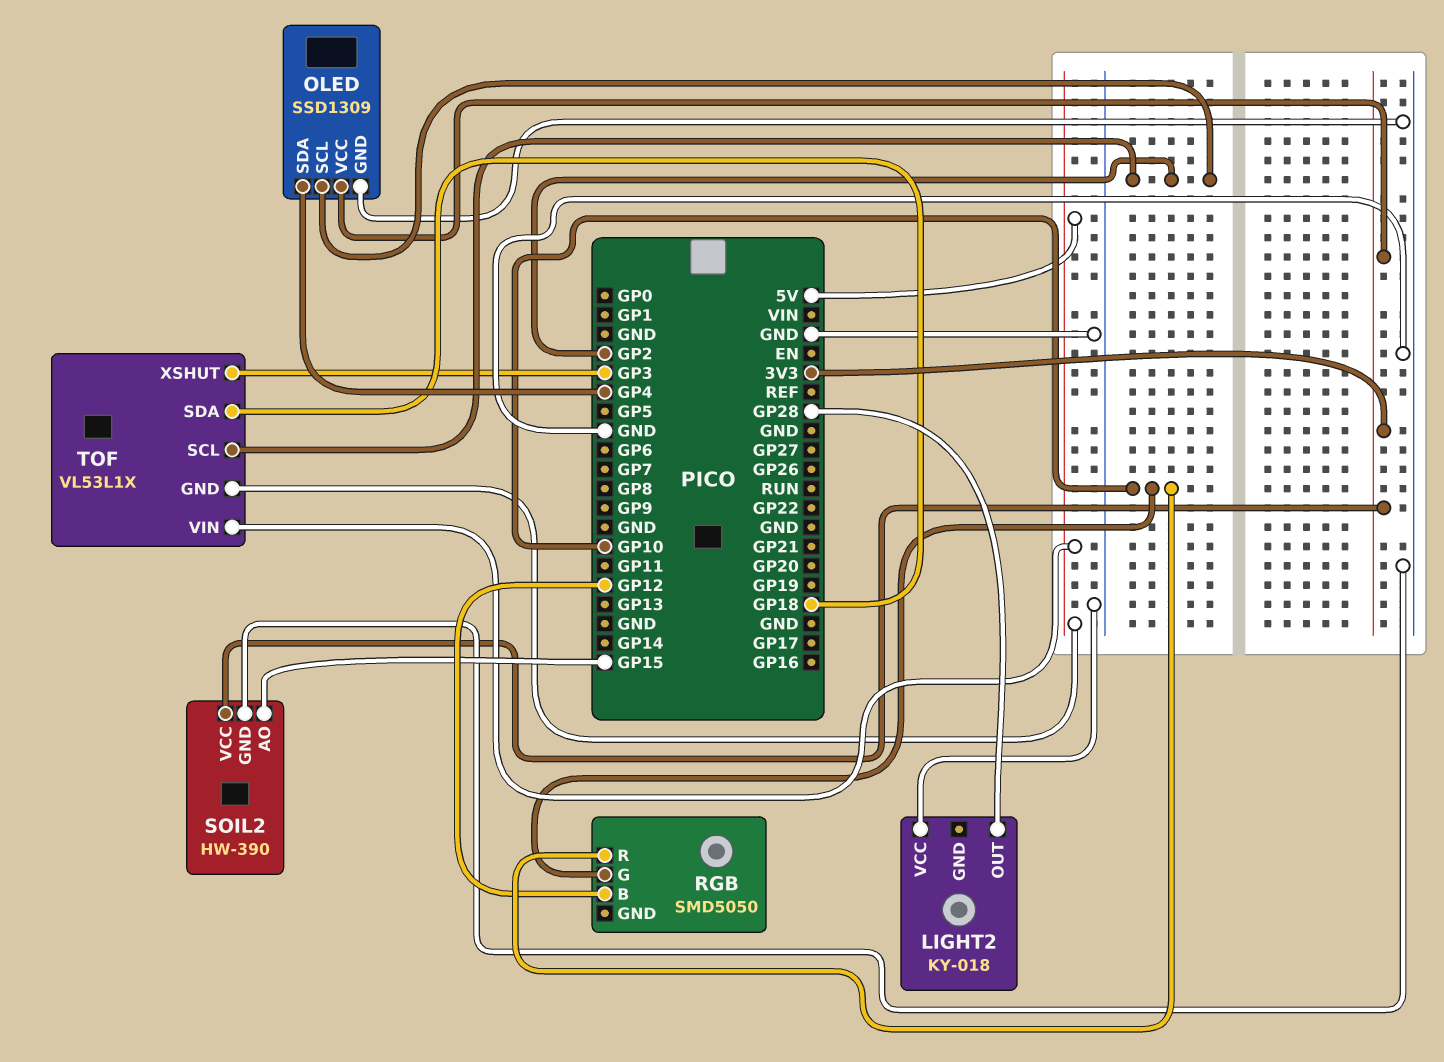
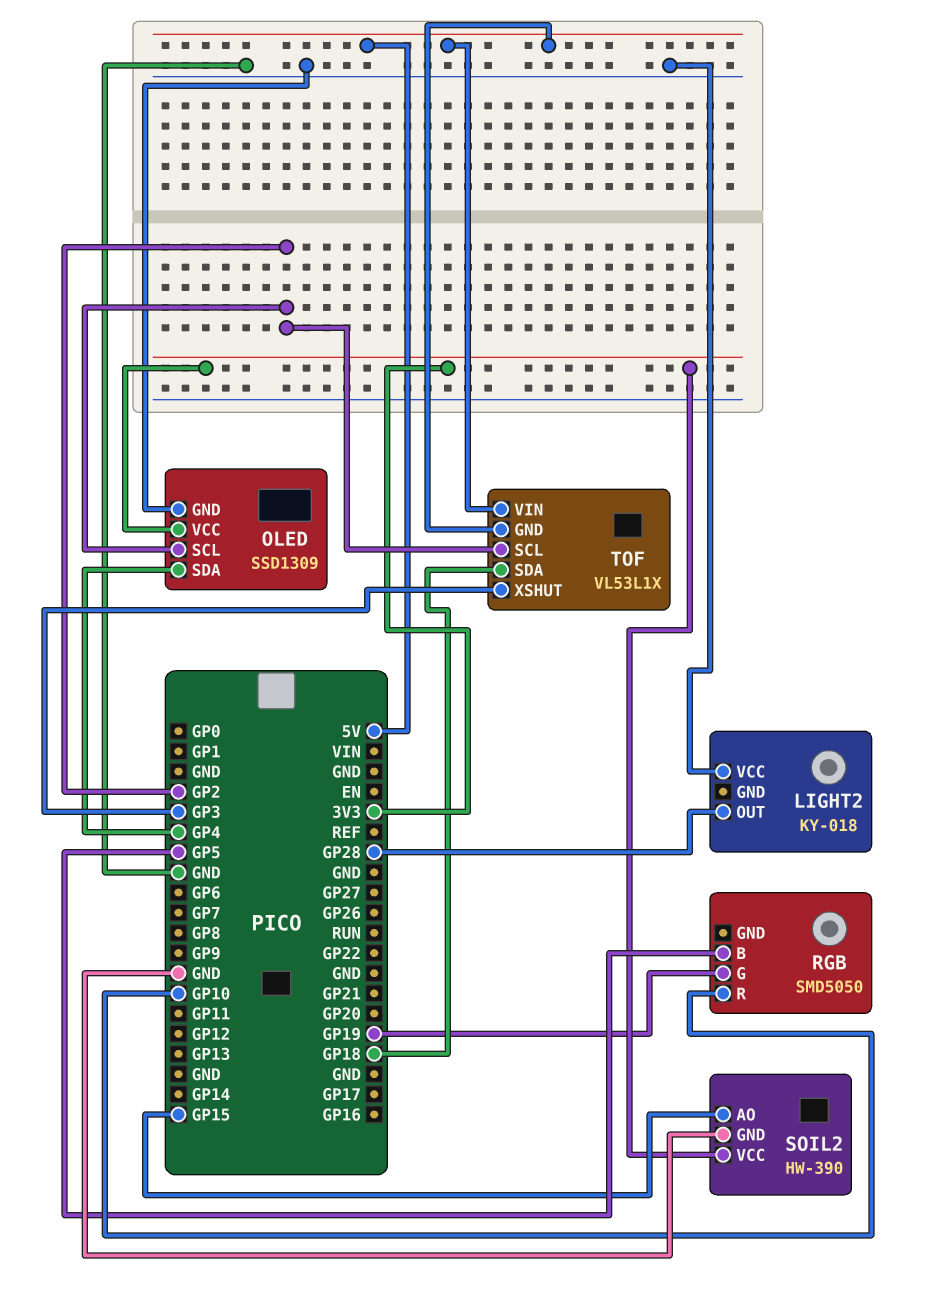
RGB pin B: GP12 -> GP5
RGB pin G: GP10 -> GP19

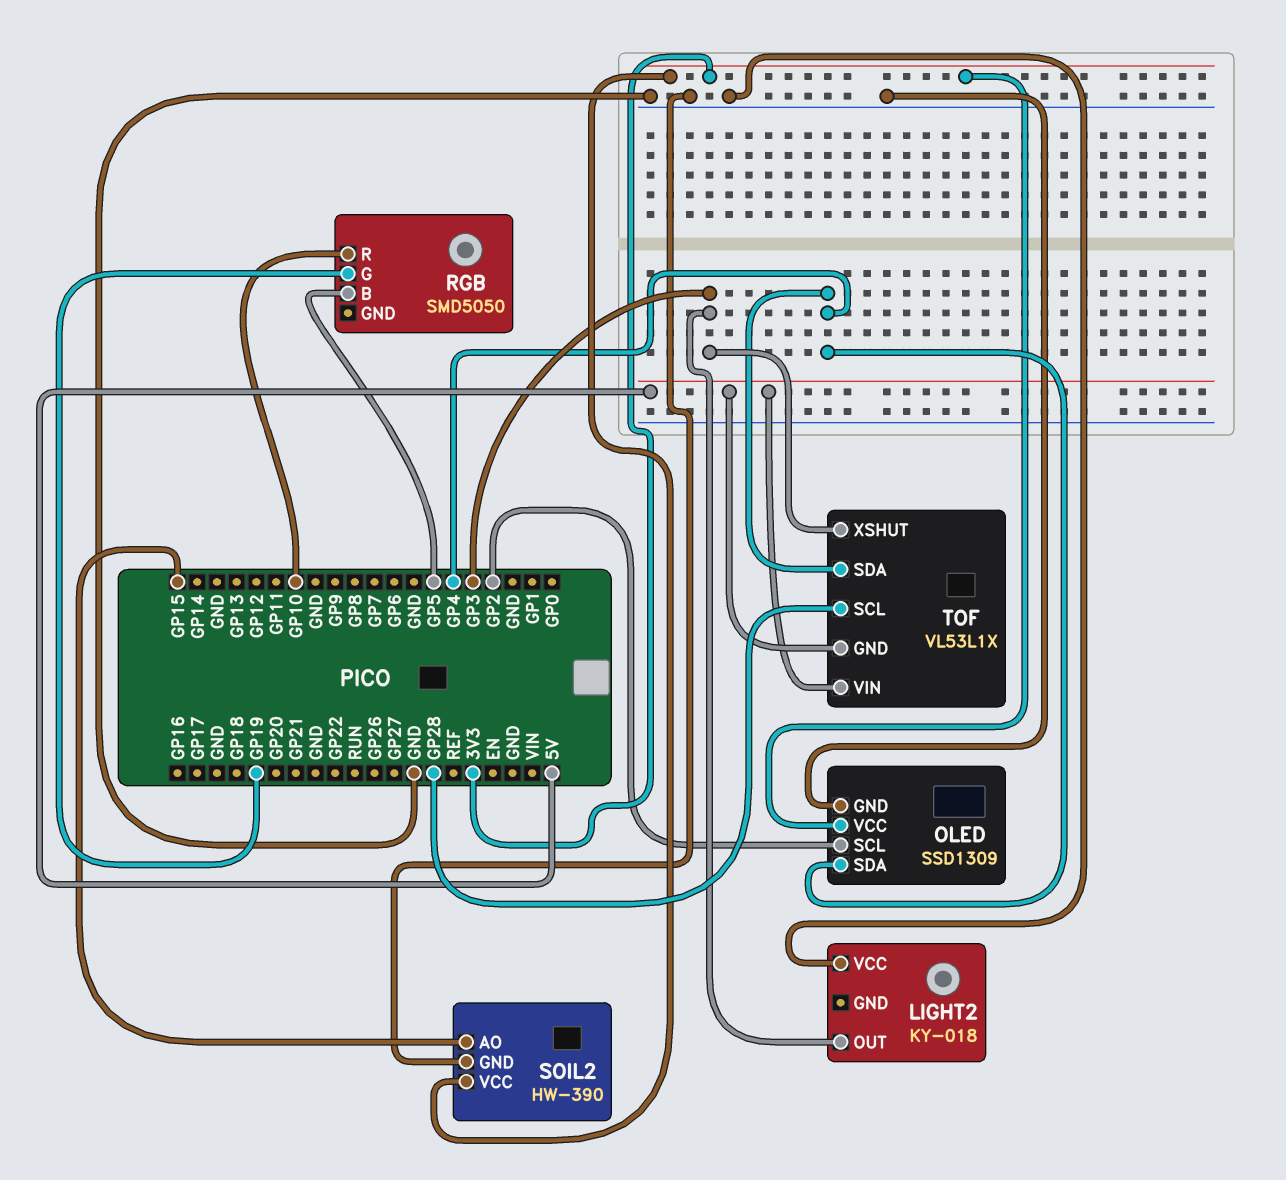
LIGHT2 pin OUT: GP28 -> GP3
TOF pin SCL: GP2 -> GP28
TOF pin SDA: GP18 -> GP4

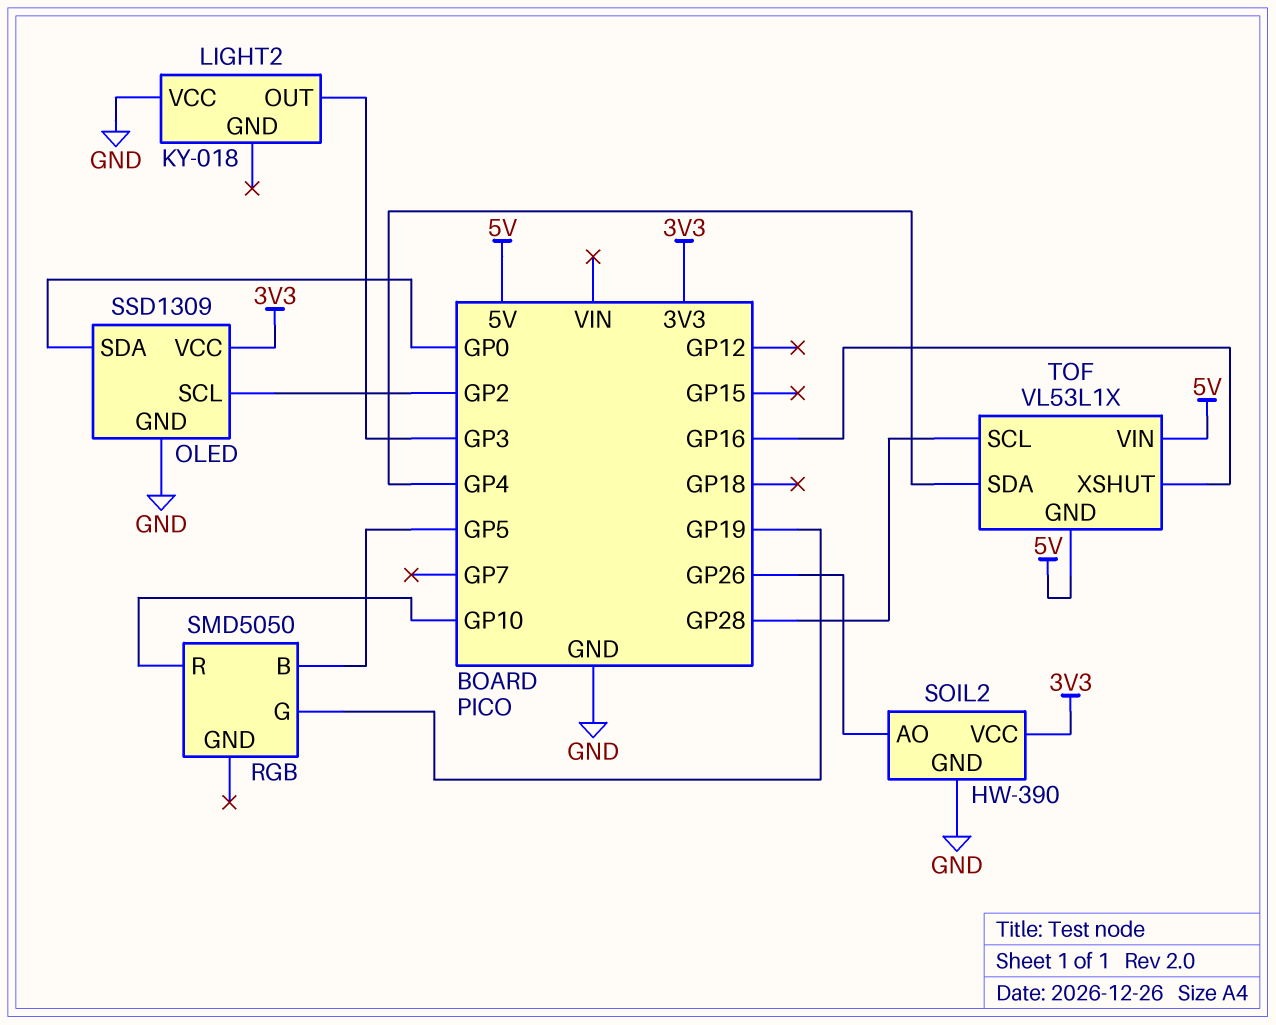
OLED pin SDA: GP4 -> GP0
SOIL2 pin AO: GP15 -> GP26
TOF pin XSHUT: GP3 -> GP16

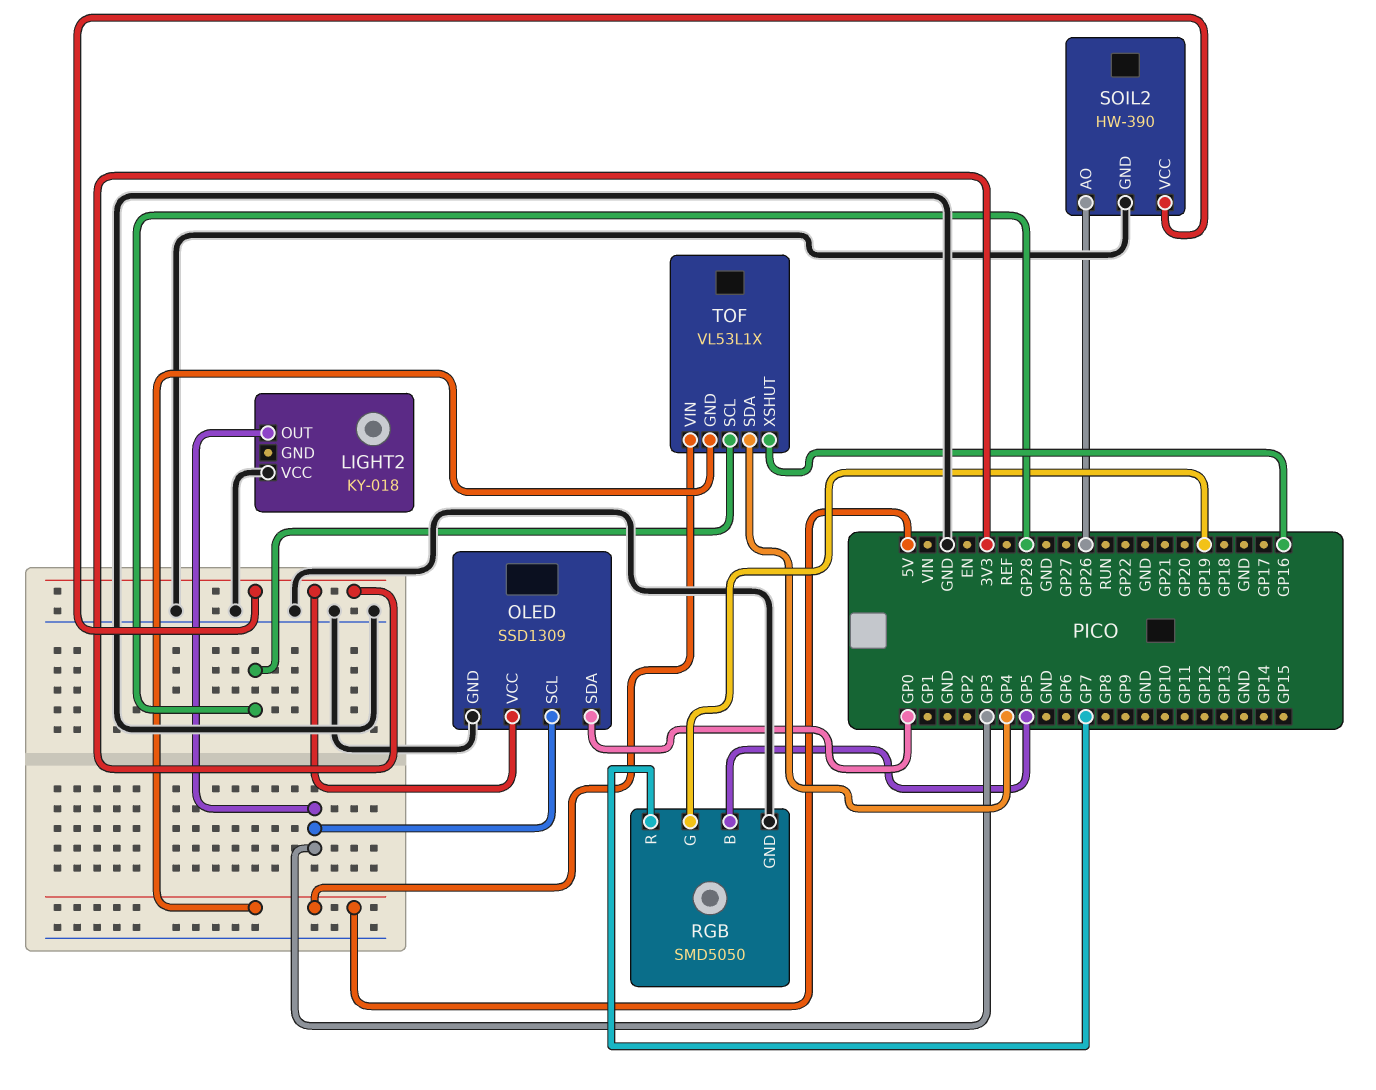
OLED pin SCL: GP2 -> GP3
RGB pin GND: none -> GND
RGB pin R: GP10 -> GP7

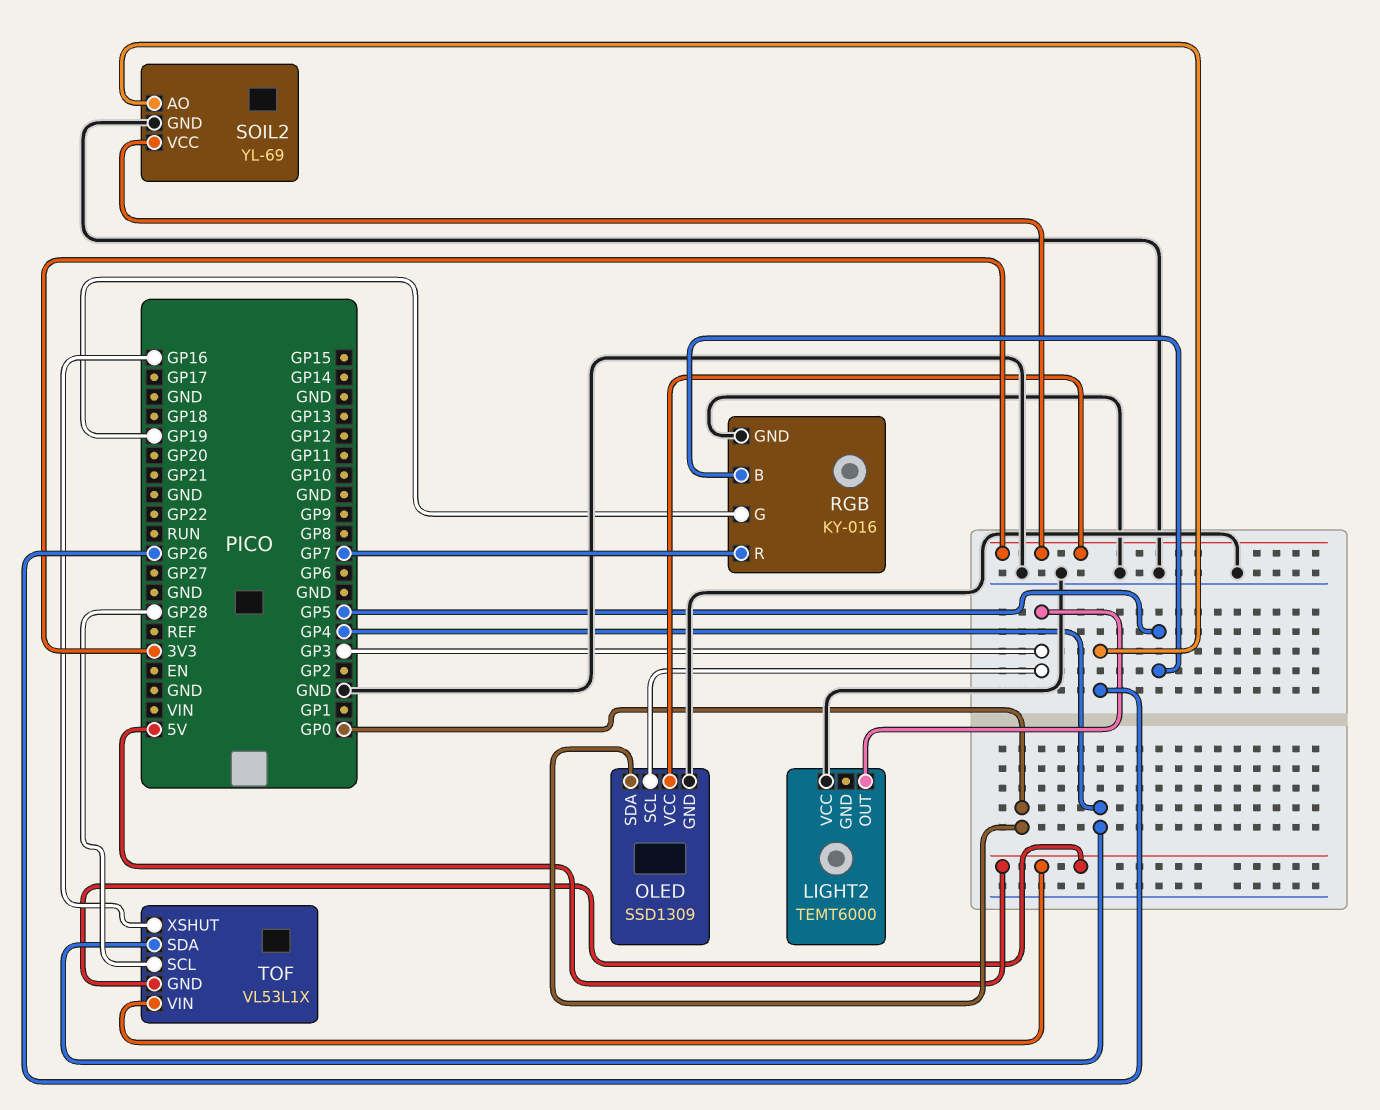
LIGHT2: KY-018 -> TEMT6000
RGB: SMD5050 -> KY-016
SOIL2: HW-390 -> YL-69

